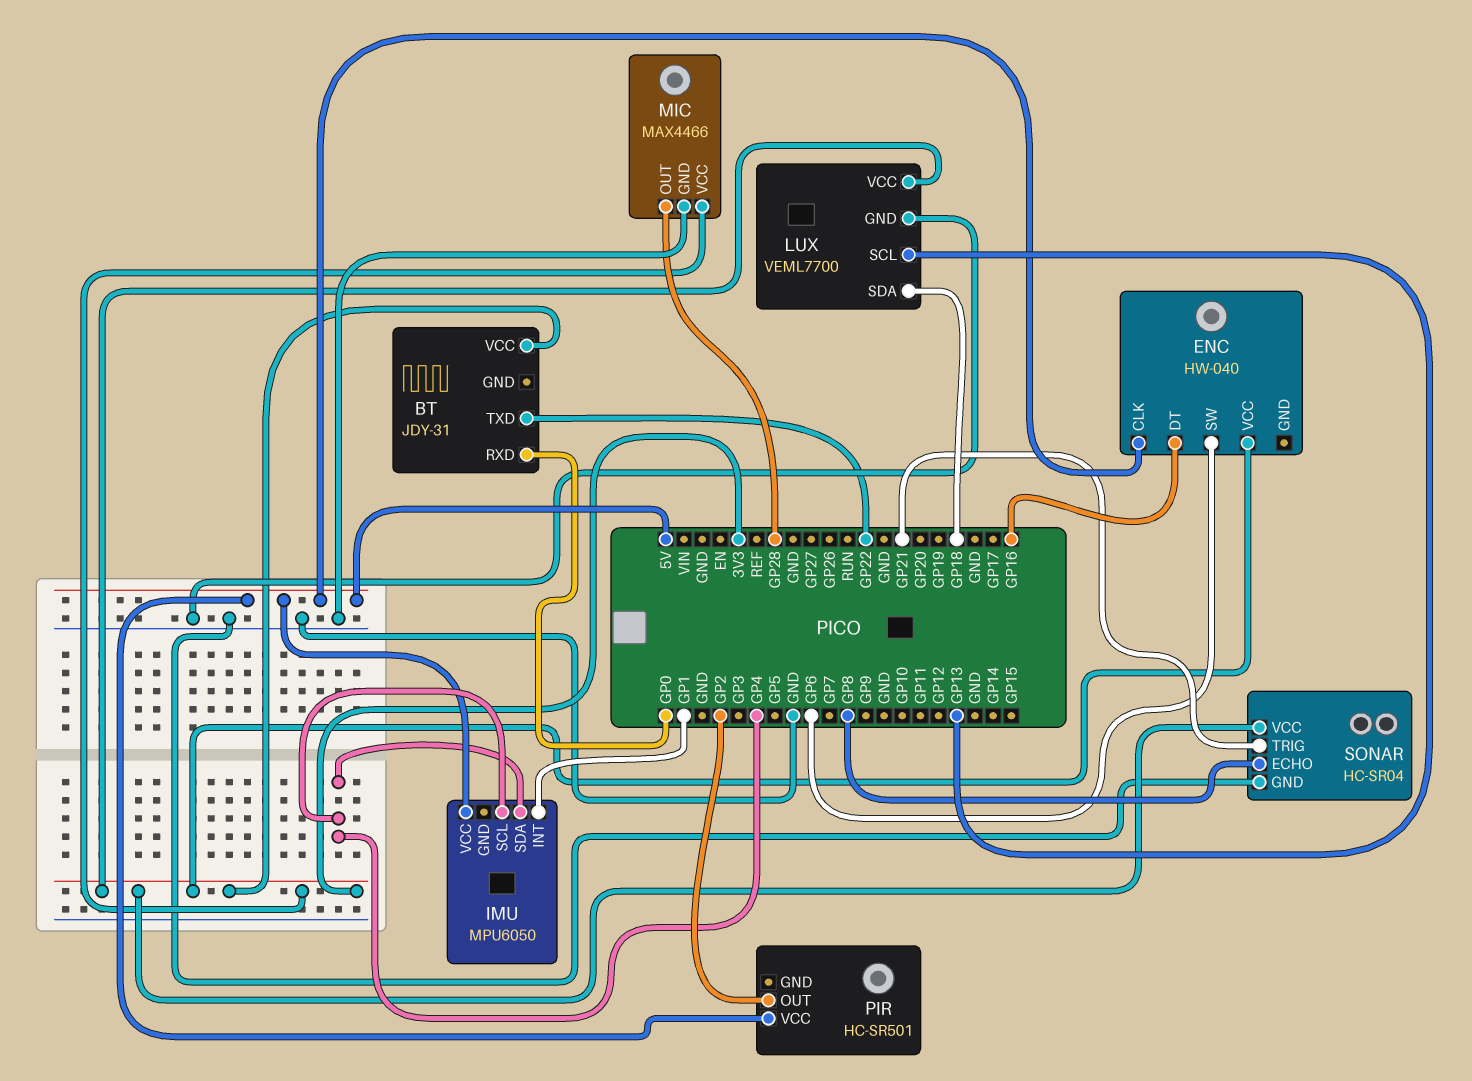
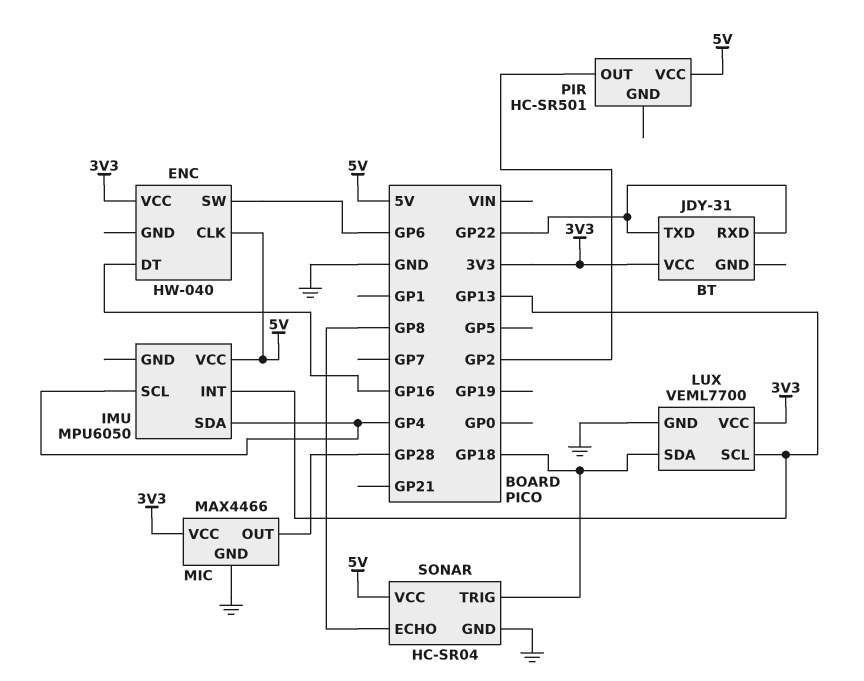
BT pin RXD: GP0 -> GP22
IMU pin INT: GP1 -> GP13
SONAR pin TRIG: GP21 -> GP18
SONAR pin VCC: 3V3 -> 5V

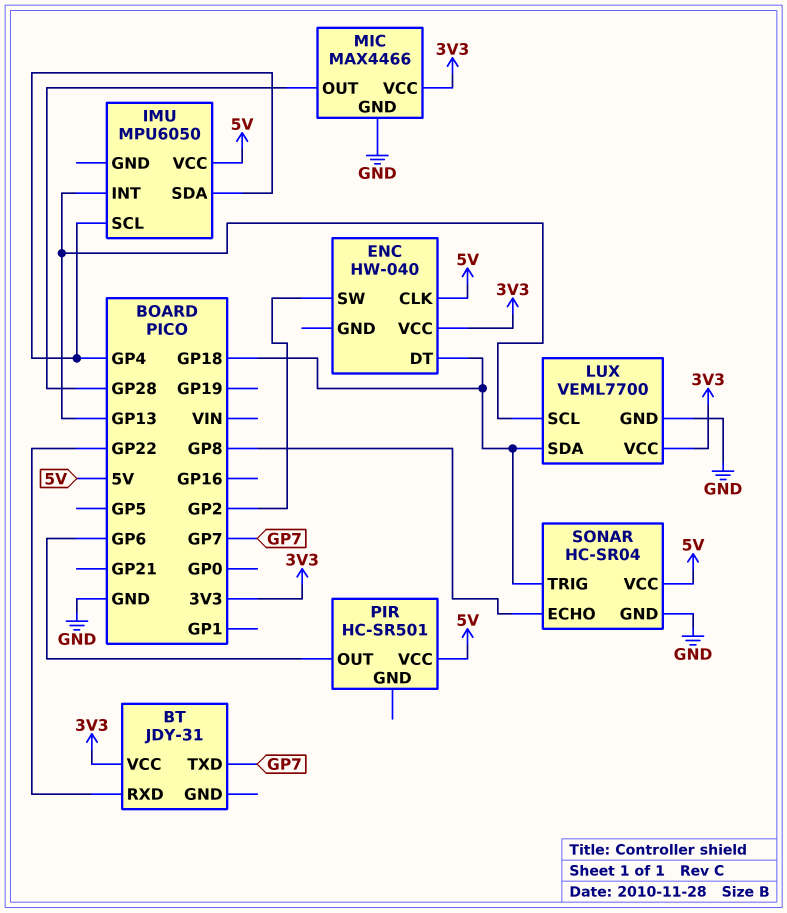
BT pin TXD: GP22 -> GP7
ENC pin DT: GP16 -> GP18
ENC pin SW: GP6 -> GP2
PIR pin OUT: GP2 -> GP6

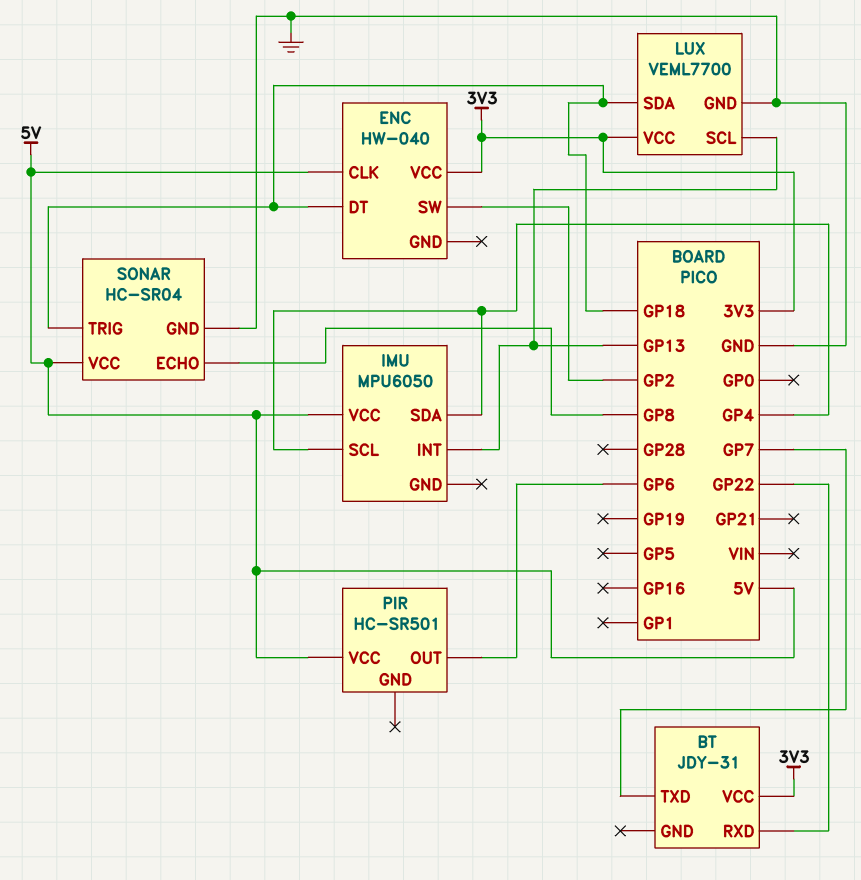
MIC: MAX4466 -> none
MIC pin GND: GND -> none
MIC pin OUT: GP28 -> none
MIC pin VCC: 3V3 -> none

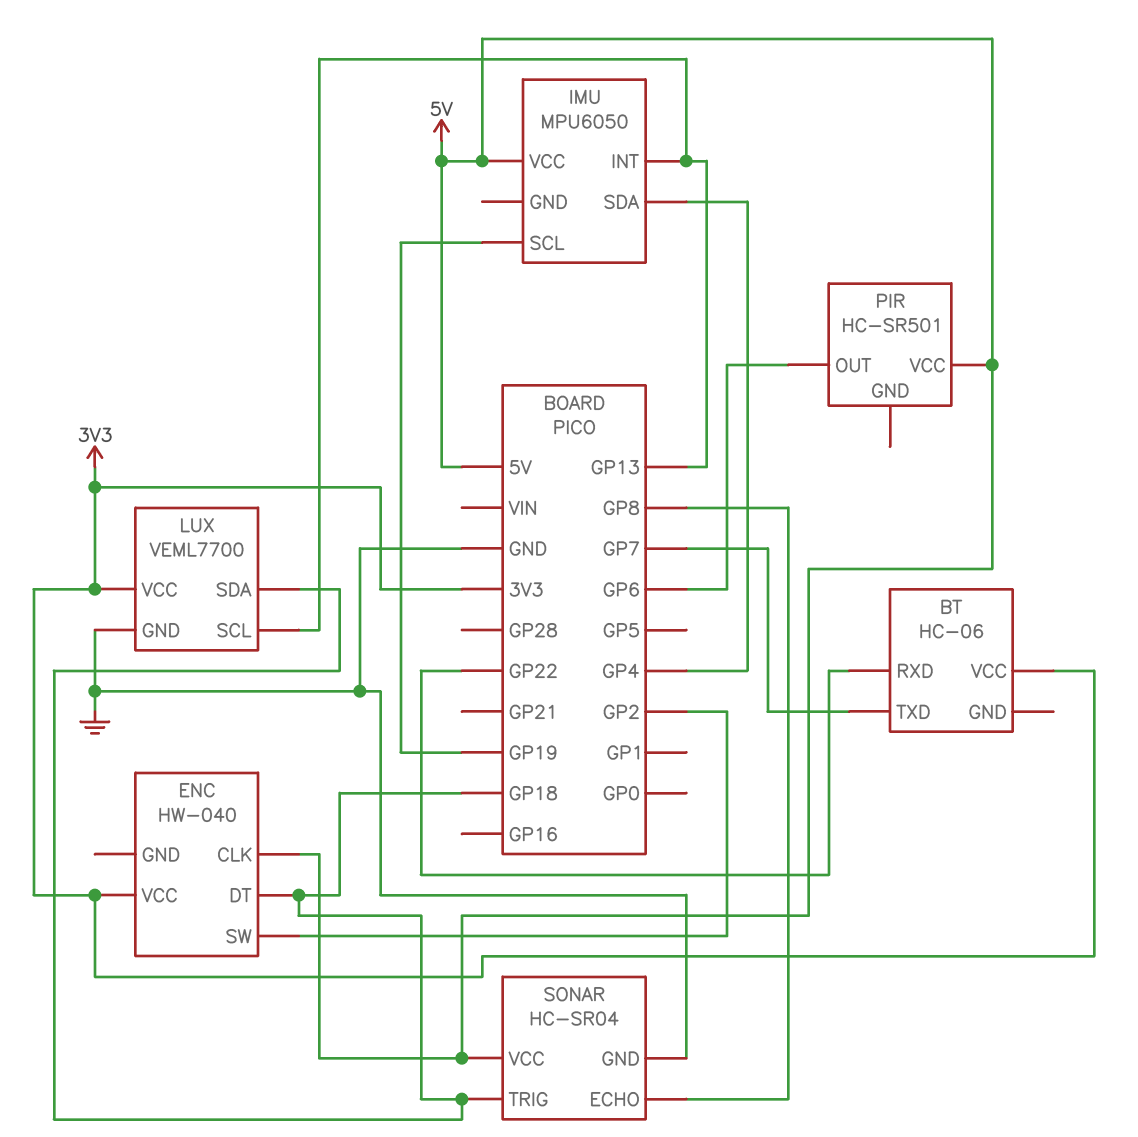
BT: JDY-31 -> HC-06
IMU pin SCL: GP4 -> GP19

